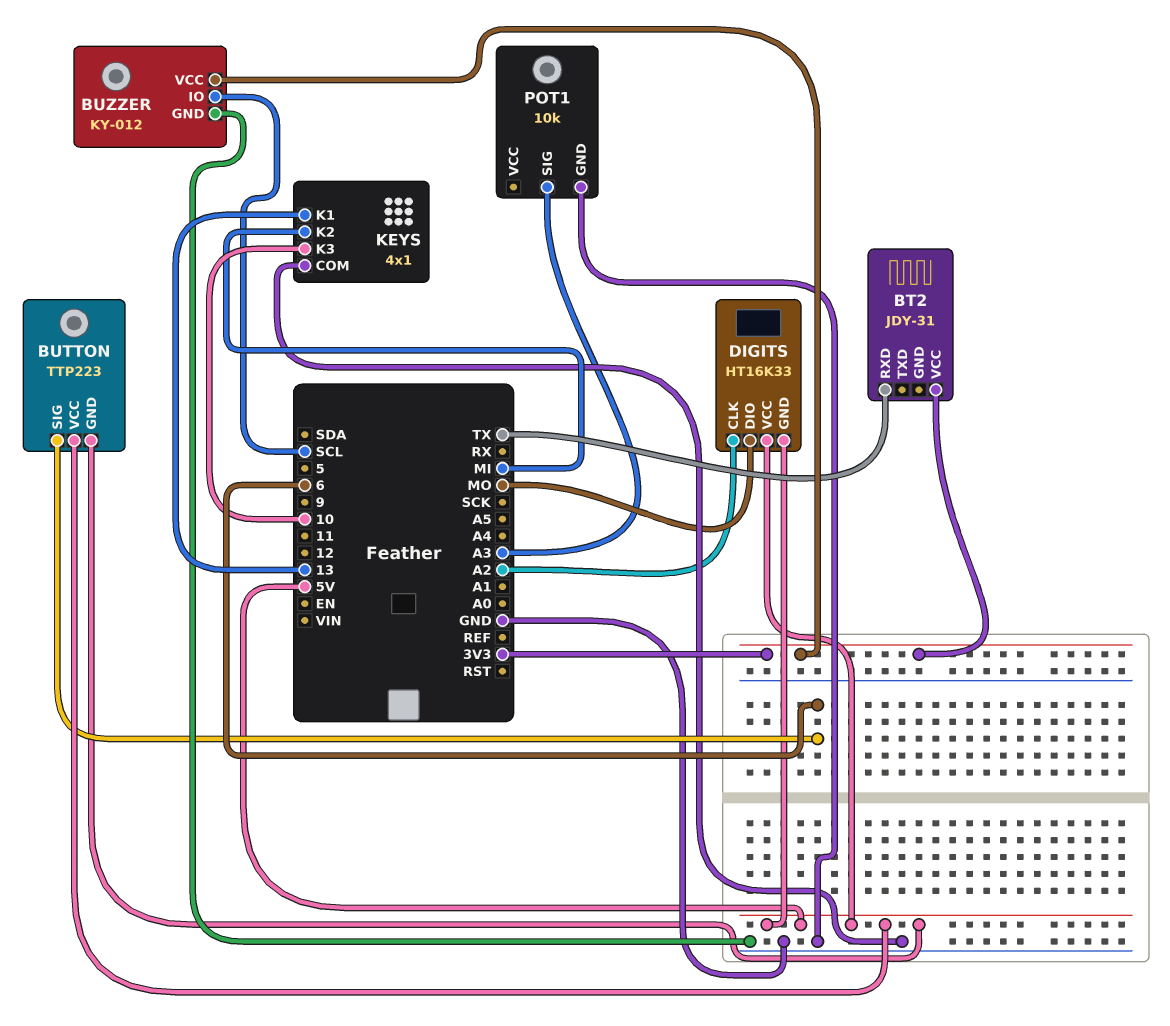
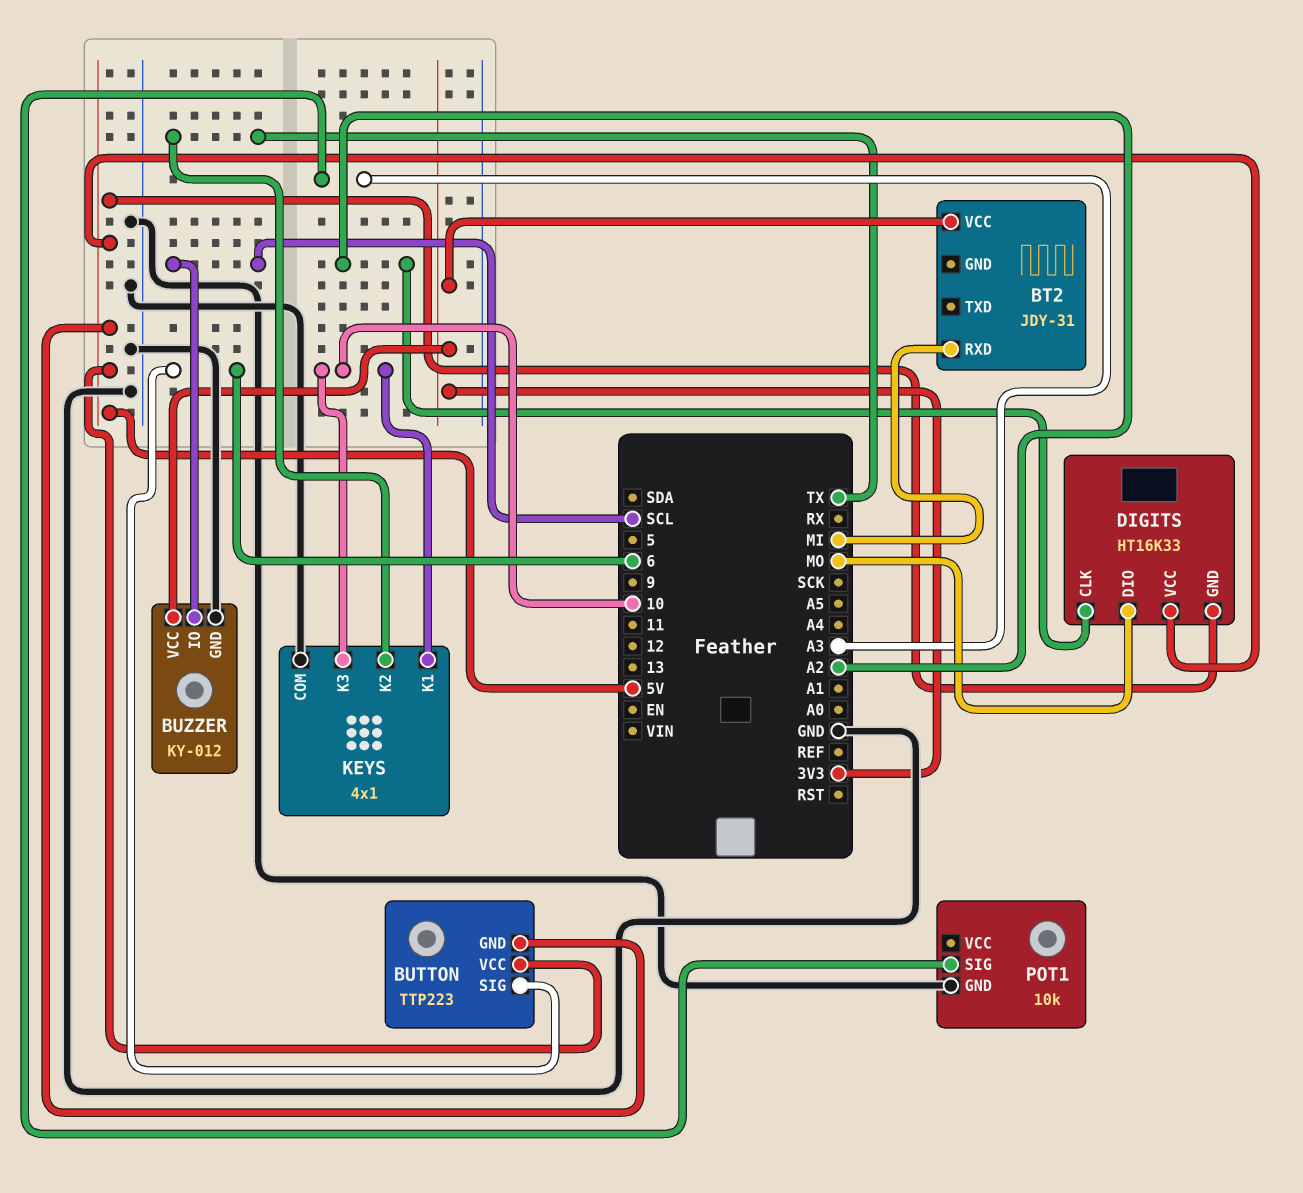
BT2 pin RXD: TX -> MI
KEYS pin K1: 13 -> 10
KEYS pin K2: MI -> TX

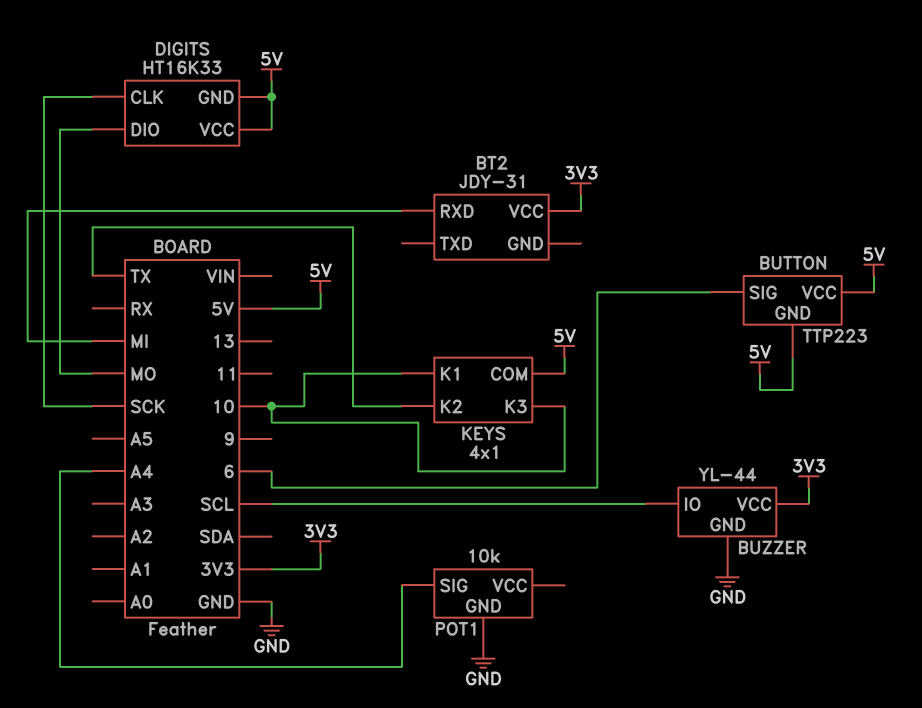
BUZZER: KY-012 -> YL-44
DIGITS pin CLK: A2 -> SCK
KEYS pin COM: GND -> 5V
POT1 pin SIG: A3 -> A4

